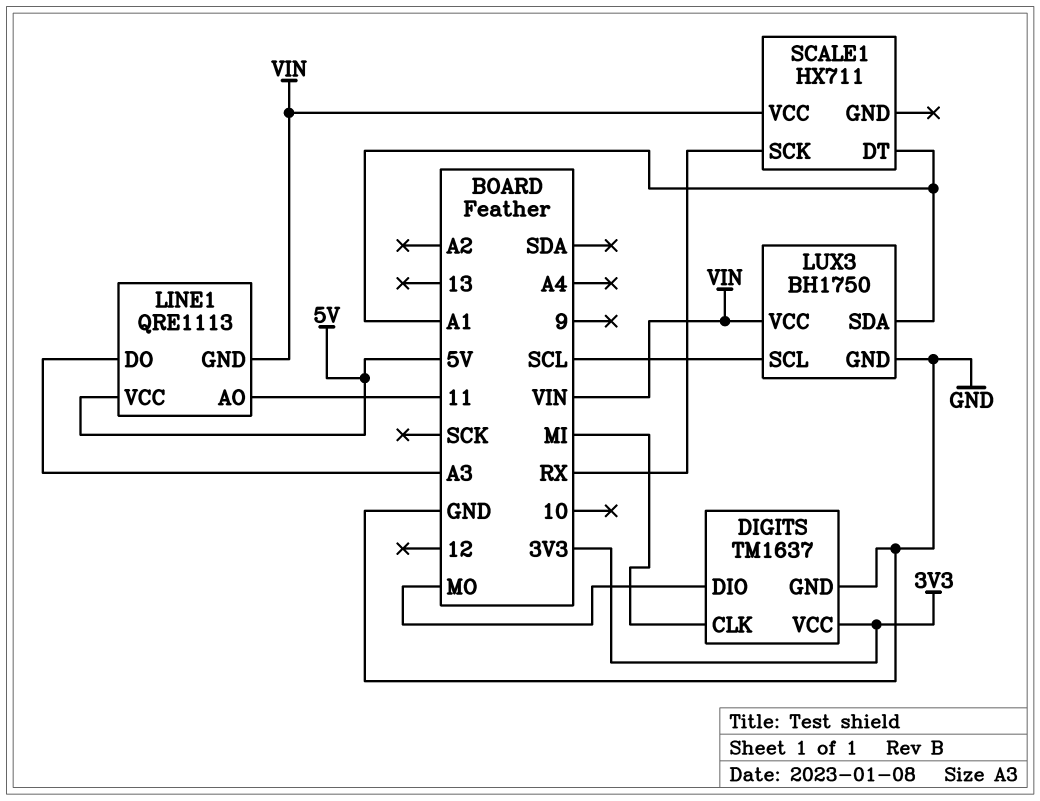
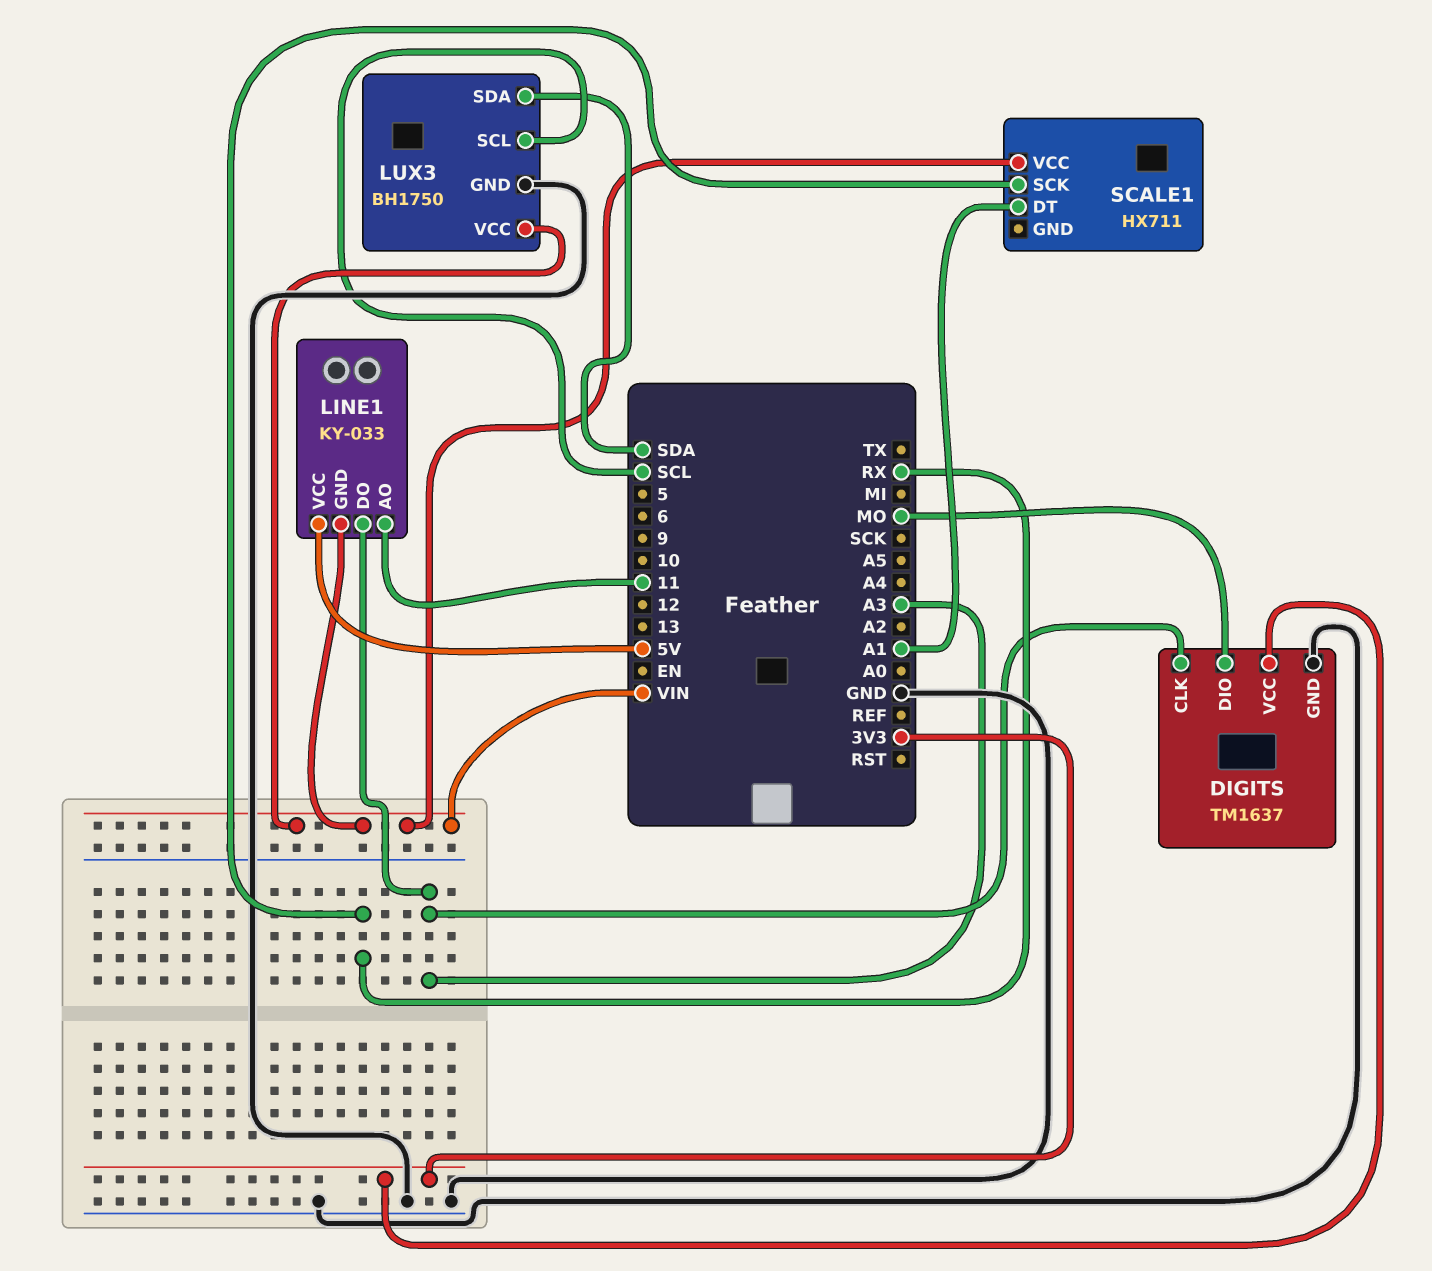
DIGITS pin CLK: MI -> A3
LINE1: QRE1113 -> KY-033
LUX3 pin SDA: A1 -> SDA

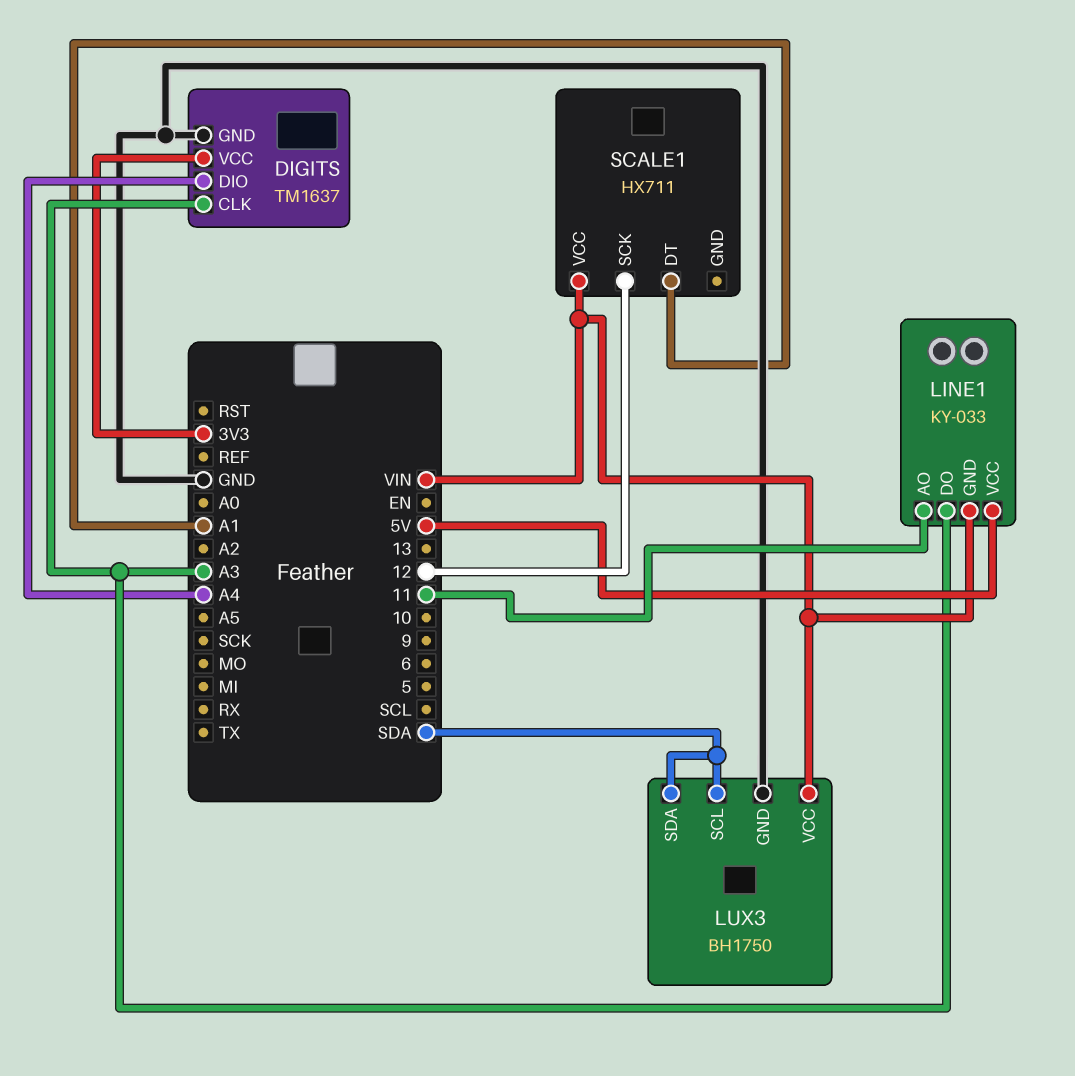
DIGITS pin DIO: MO -> A4
LUX3 pin SCL: SCL -> SDA
SCALE1 pin SCK: RX -> 12

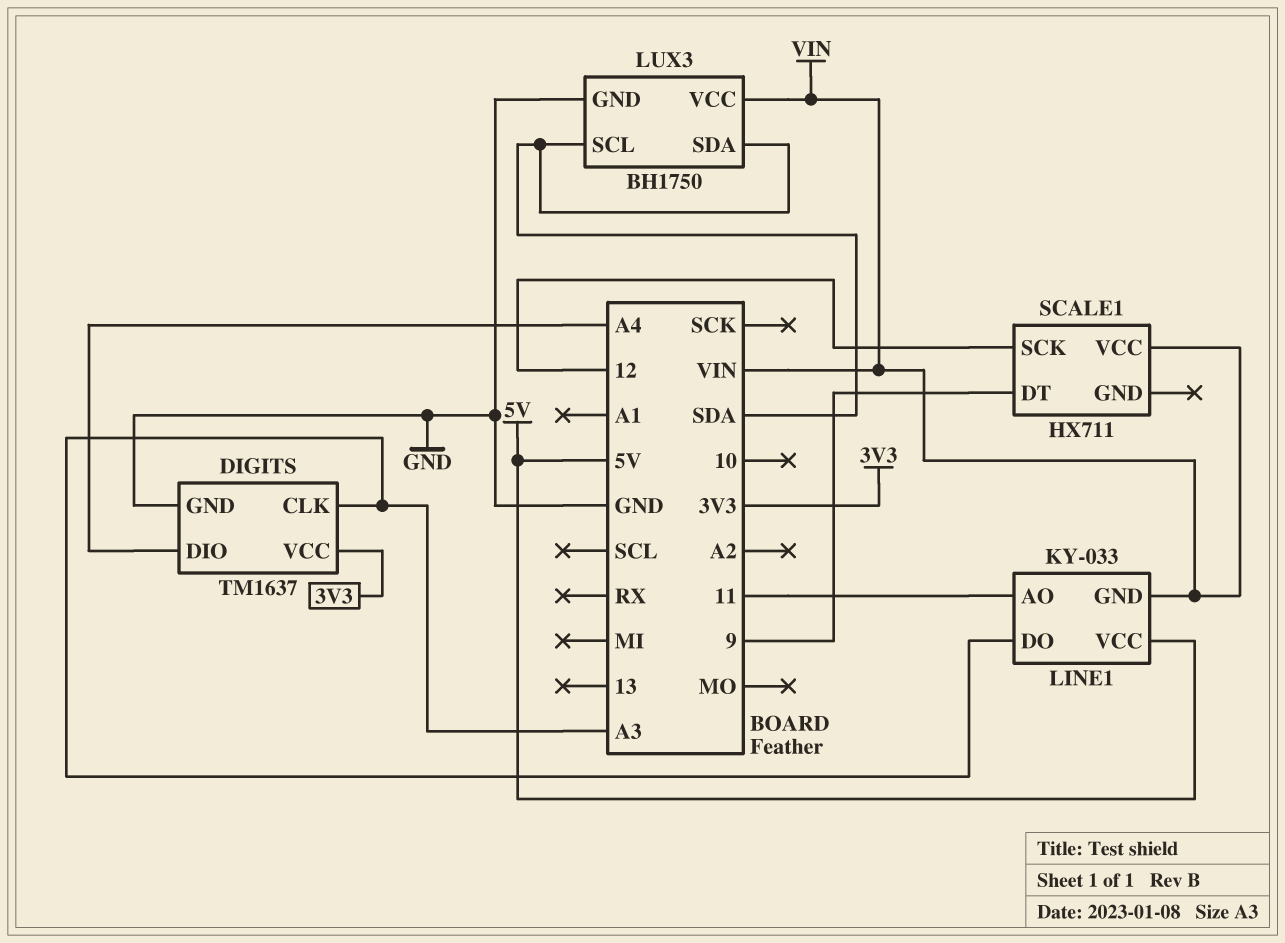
SCALE1 pin DT: A1 -> 9

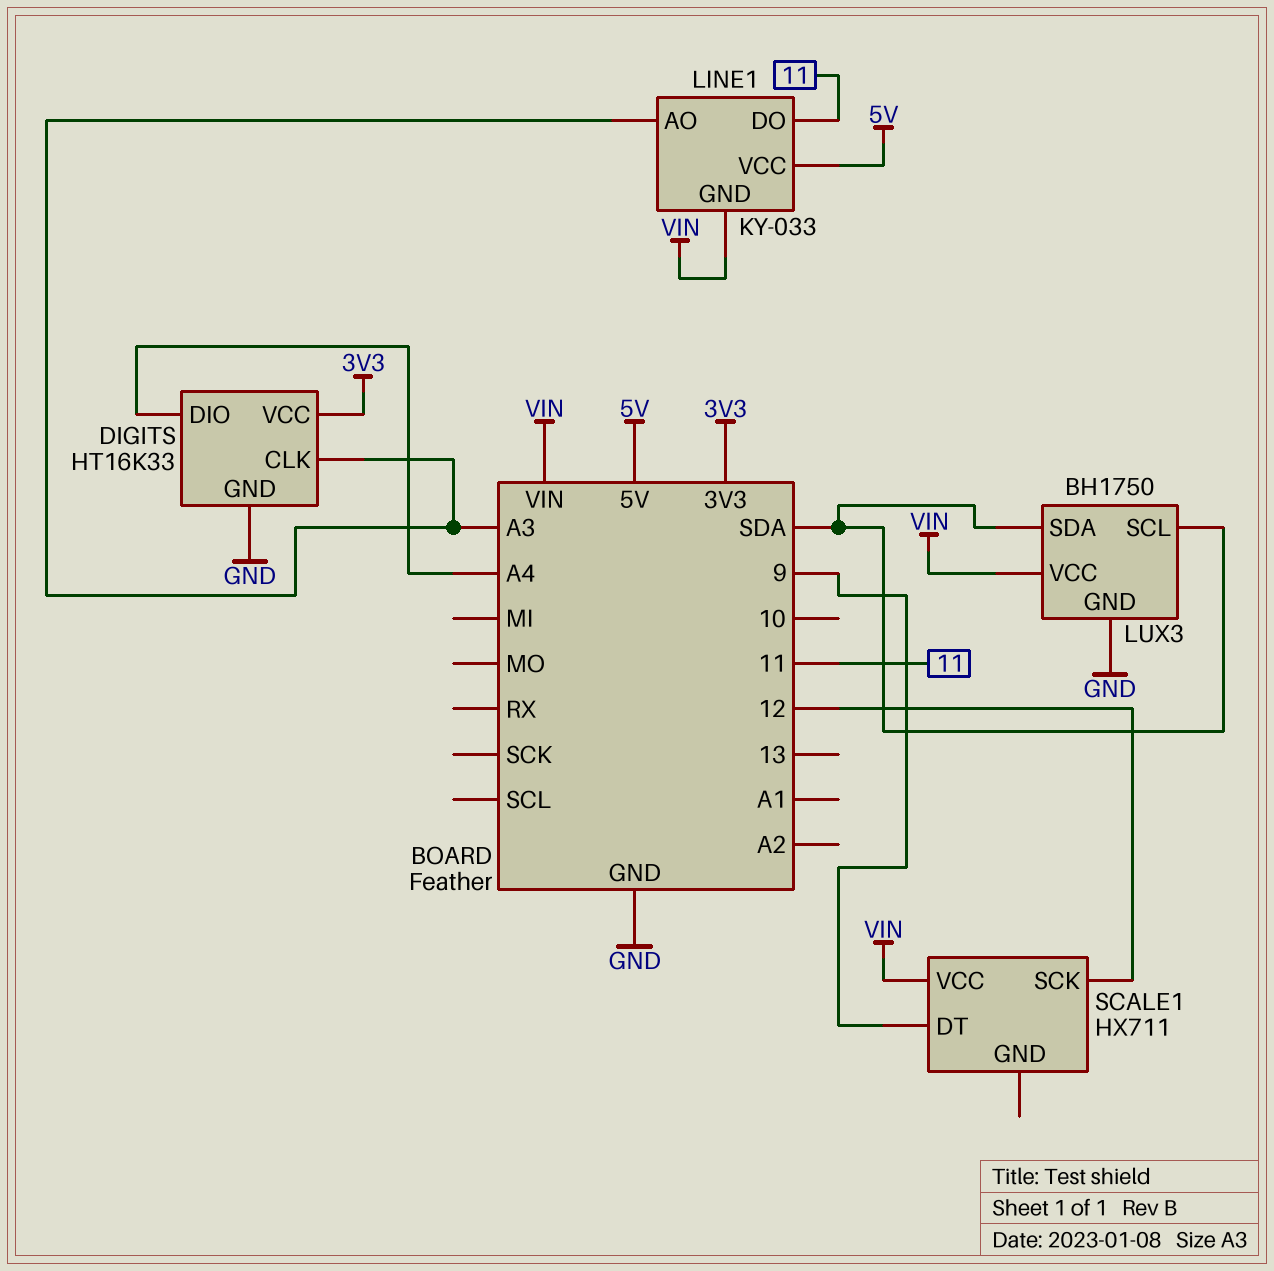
DIGITS: TM1637 -> HT16K33
LINE1 pin AO: 11 -> A3
LINE1 pin DO: A3 -> 11

